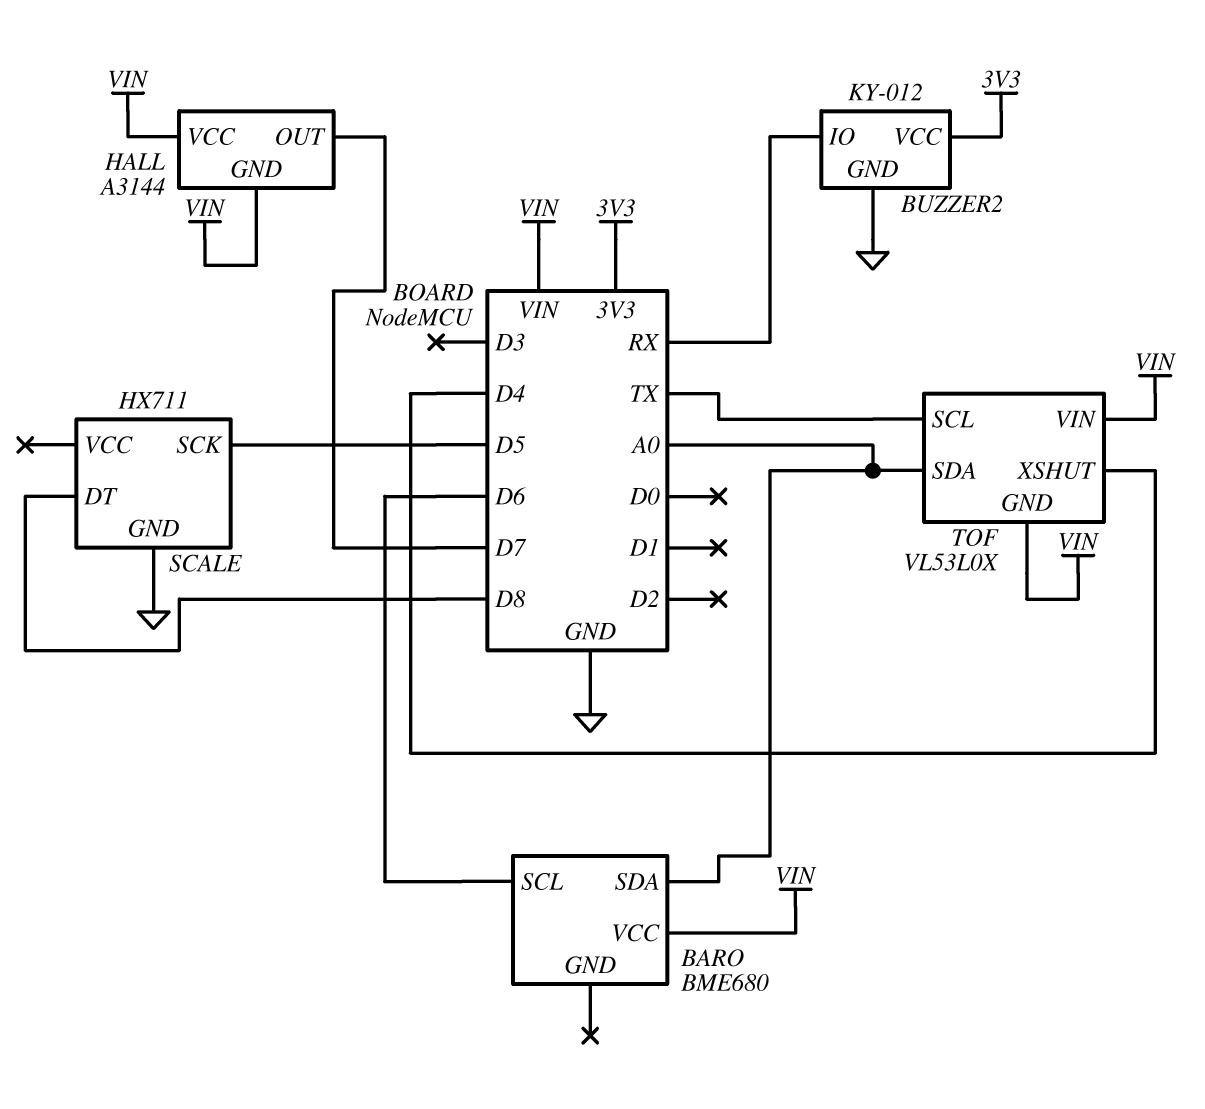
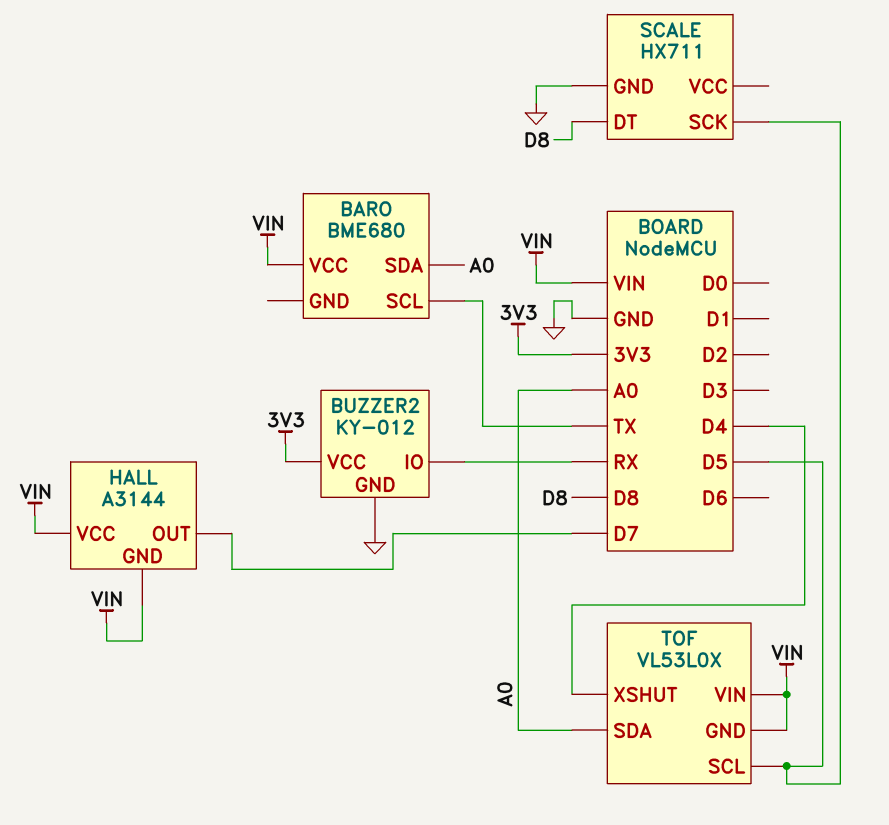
BARO pin SCL: D6 -> TX
TOF pin SCL: TX -> D5

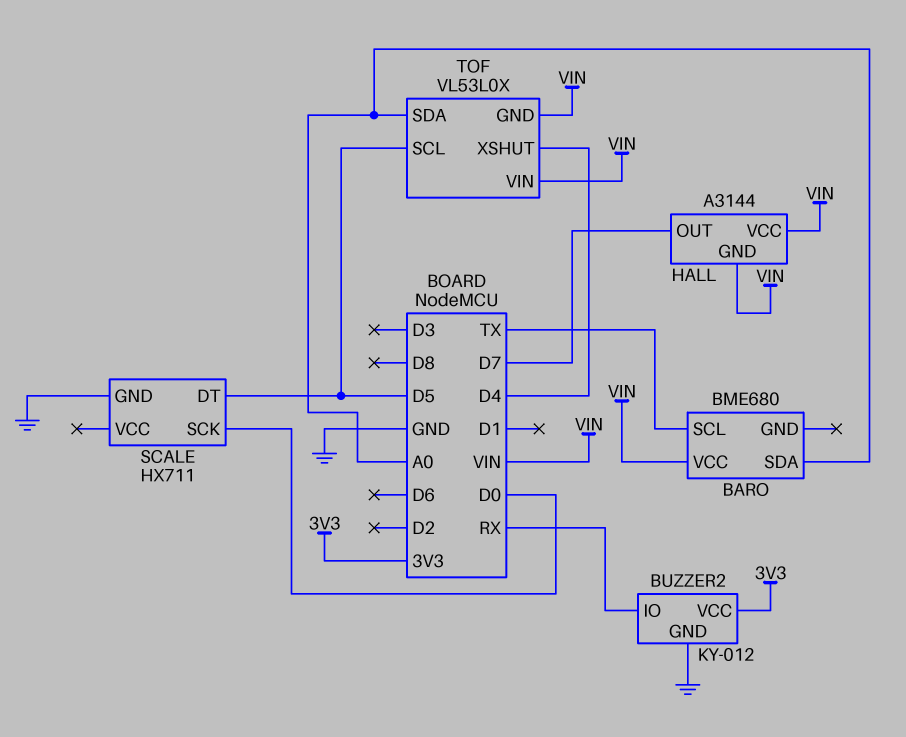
SCALE pin DT: D8 -> D5
SCALE pin SCK: D5 -> D0

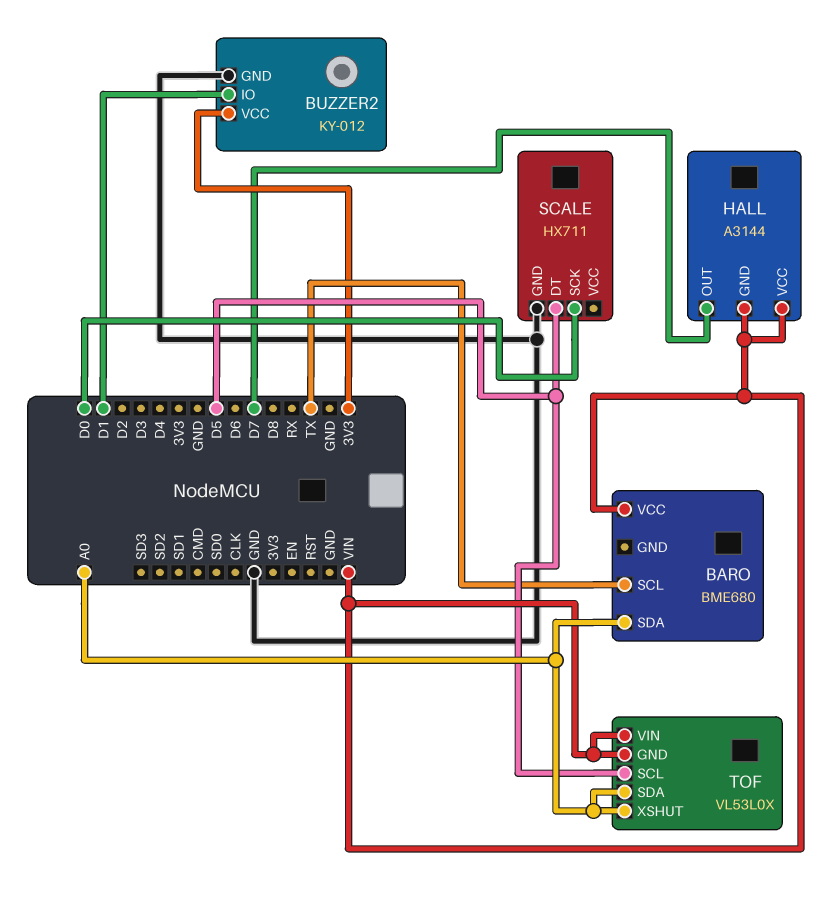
BUZZER2 pin IO: RX -> D1
TOF pin XSHUT: D4 -> A0

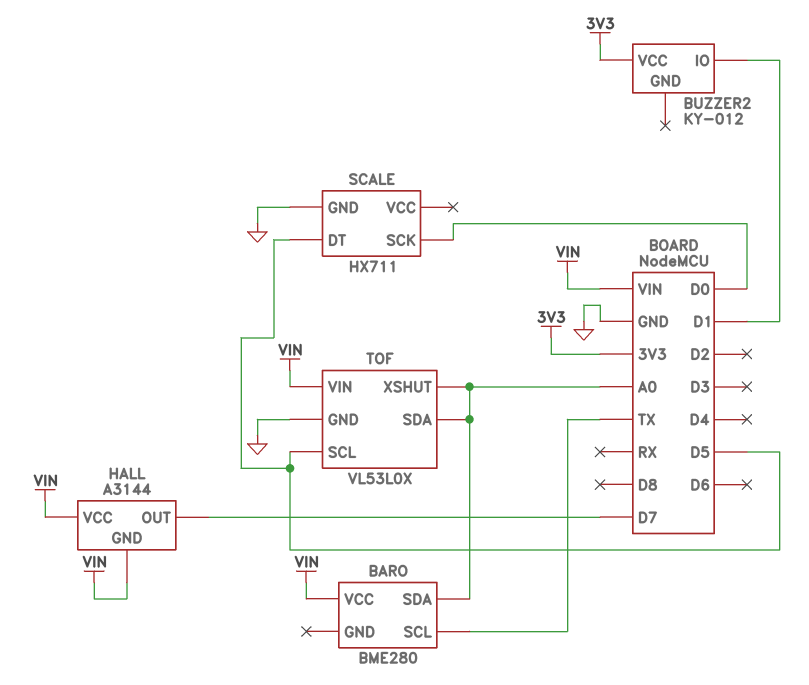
BARO: BME680 -> BME280
BUZZER2 pin GND: GND -> none
TOF pin GND: VIN -> GND

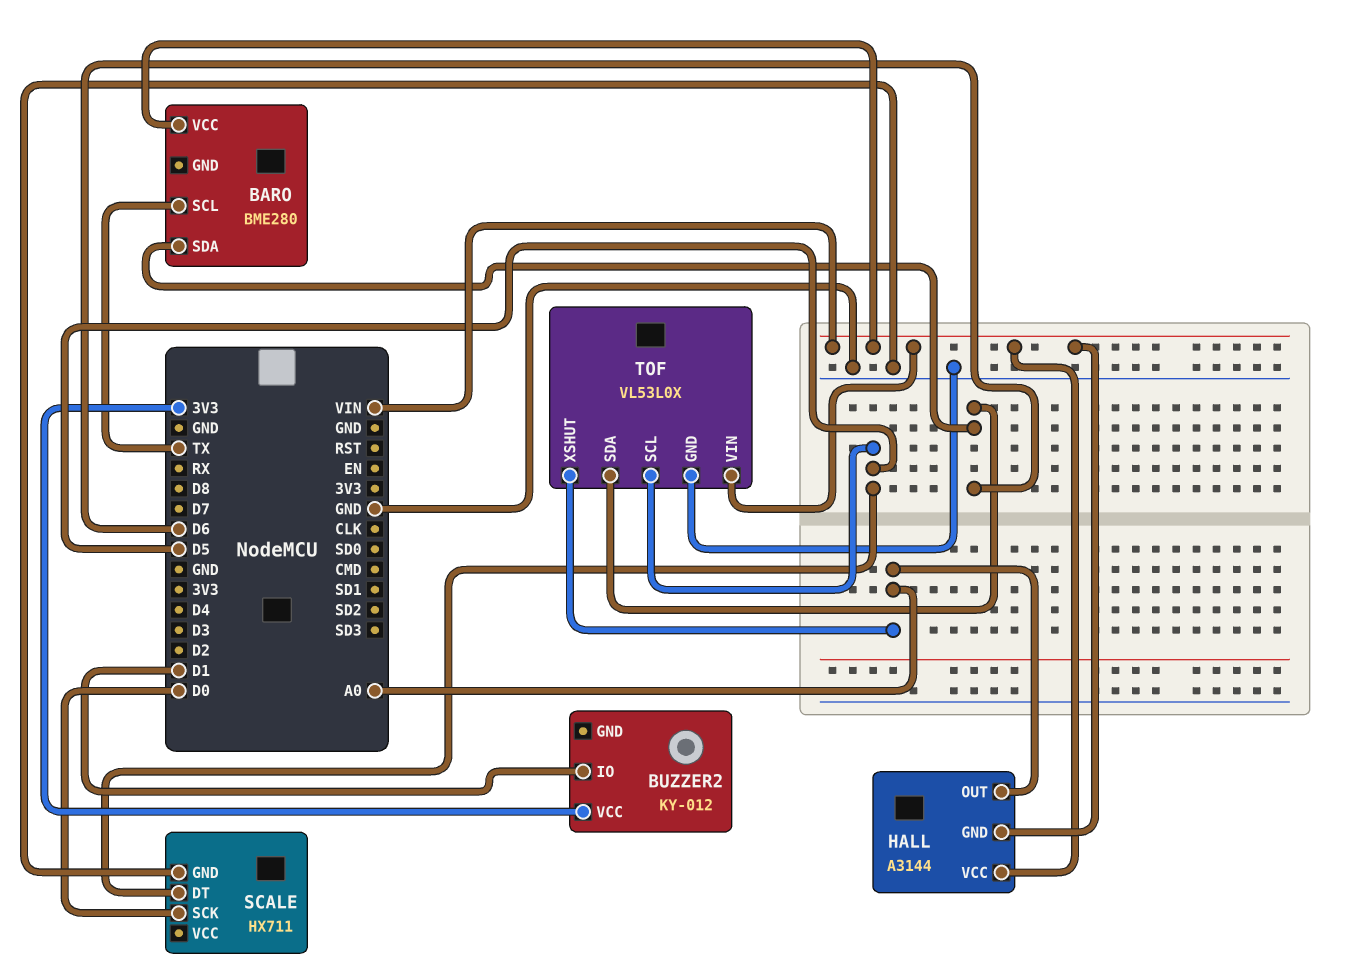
BARO pin SDA: A0 -> D6
HALL pin OUT: D7 -> A0
TOF pin SDA: A0 -> D6

